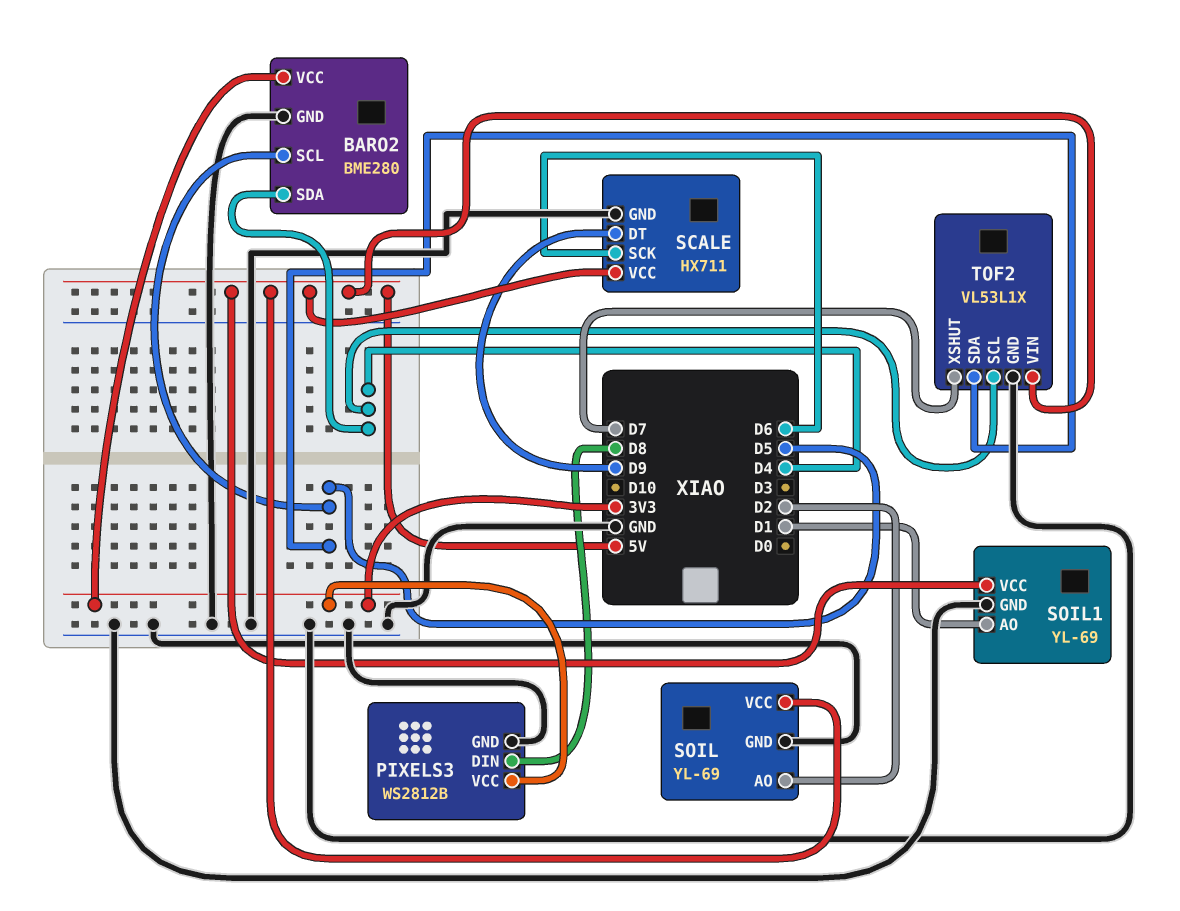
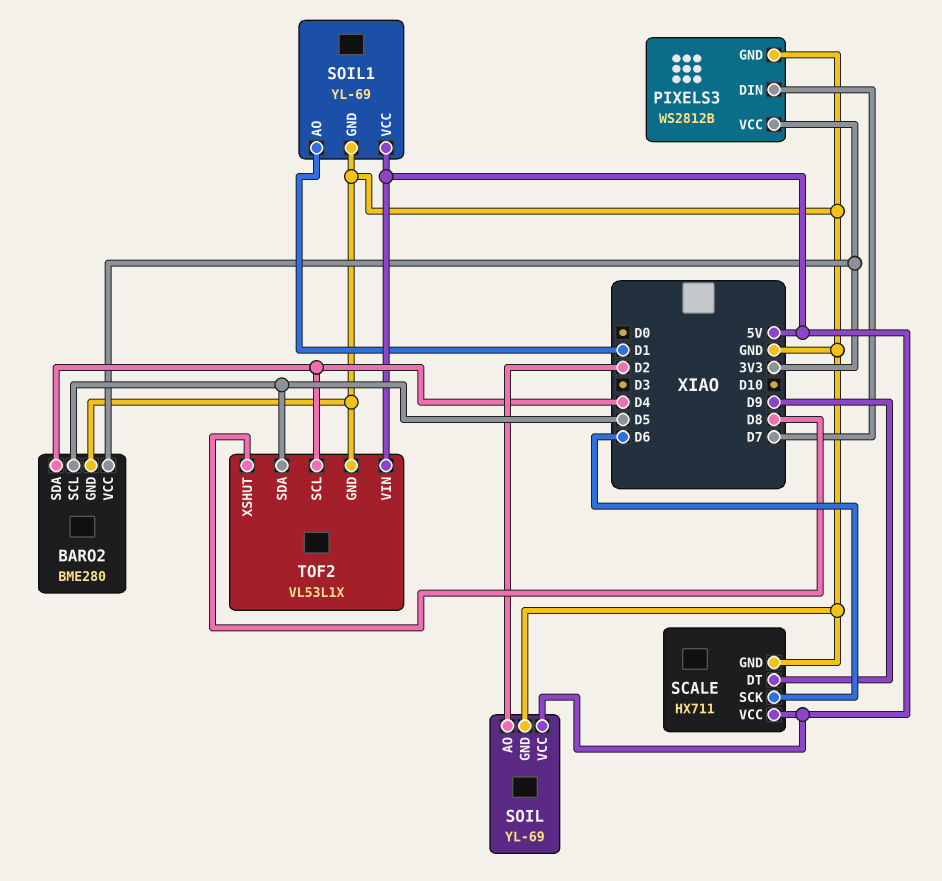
PIXELS3 pin DIN: D8 -> D7
TOF2 pin XSHUT: D7 -> D8

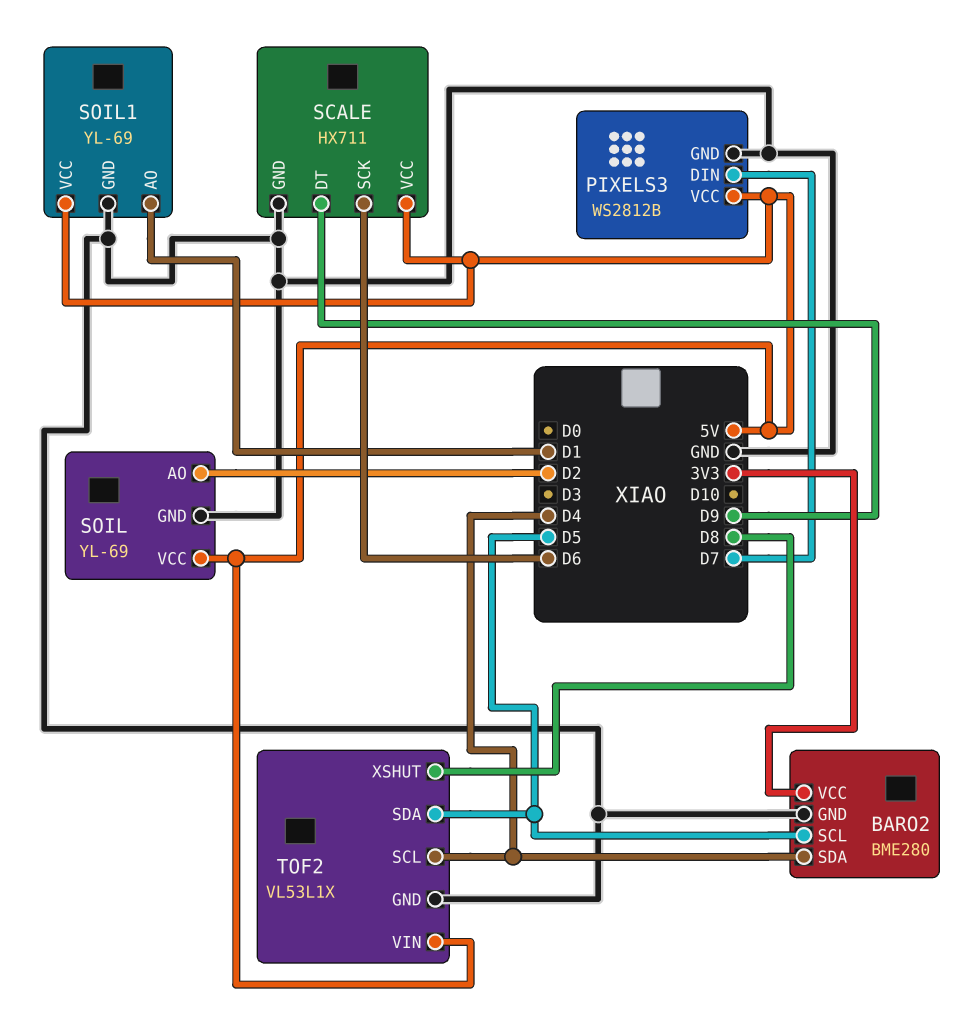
PIXELS3 pin VCC: 3V3 -> 5V

